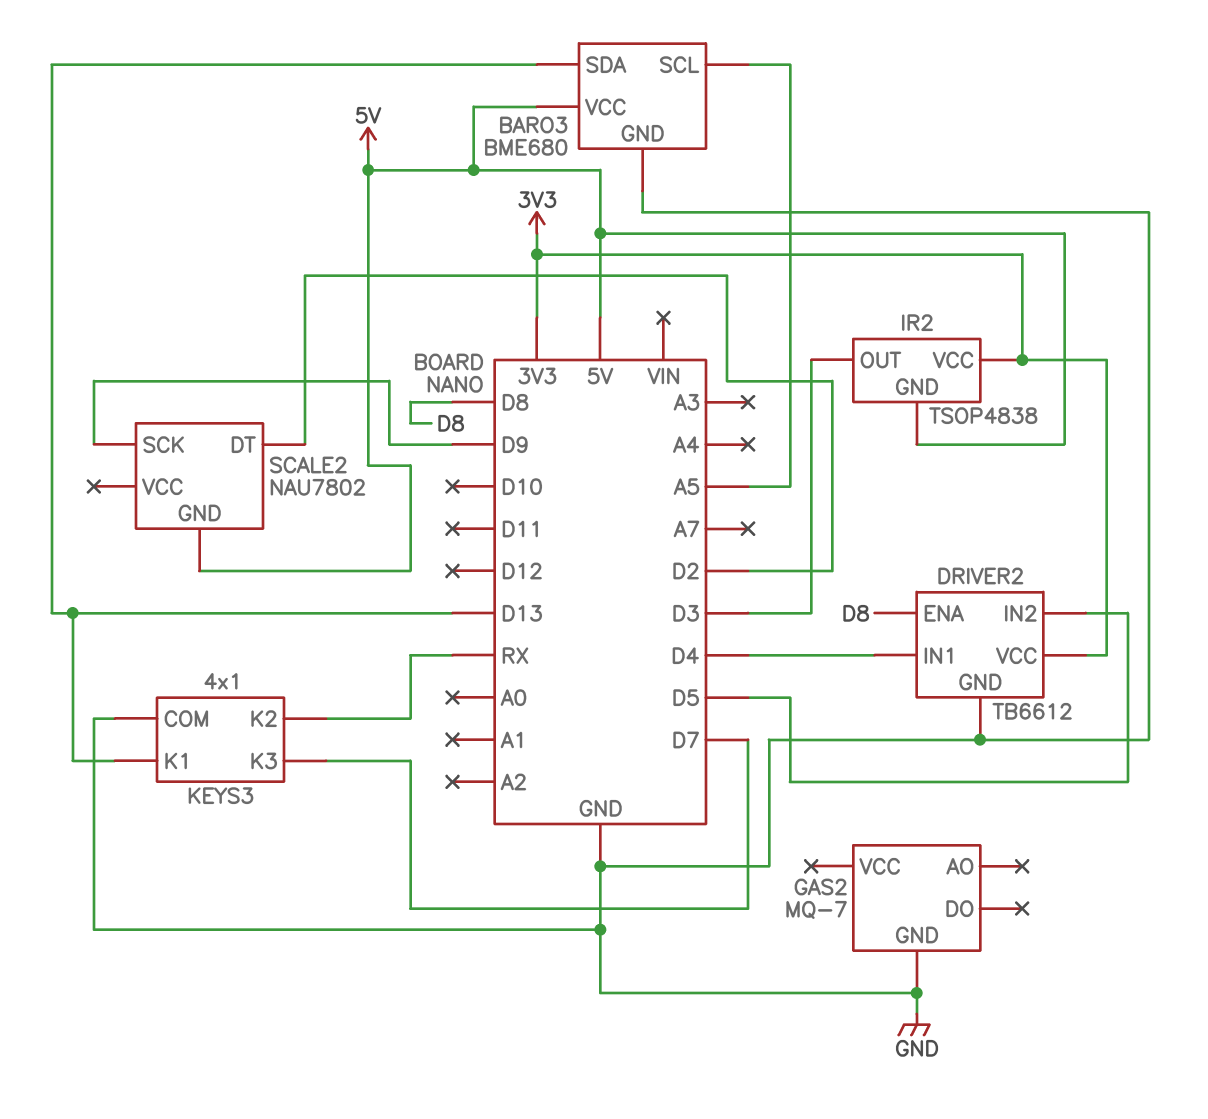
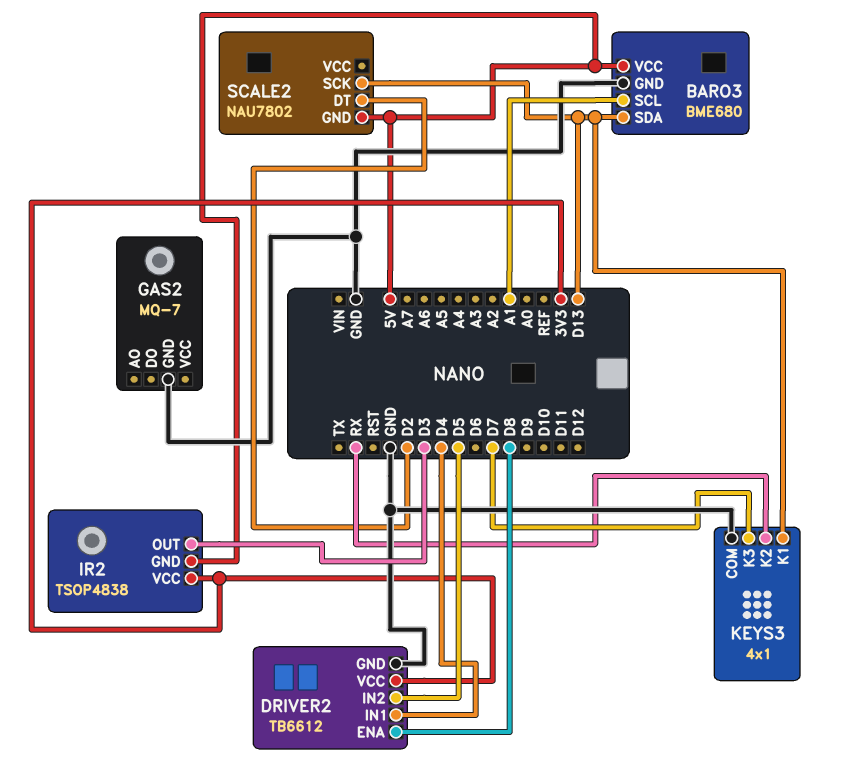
BARO3 pin SCL: A5 -> A1
SCALE2 pin SCK: D9 -> D13

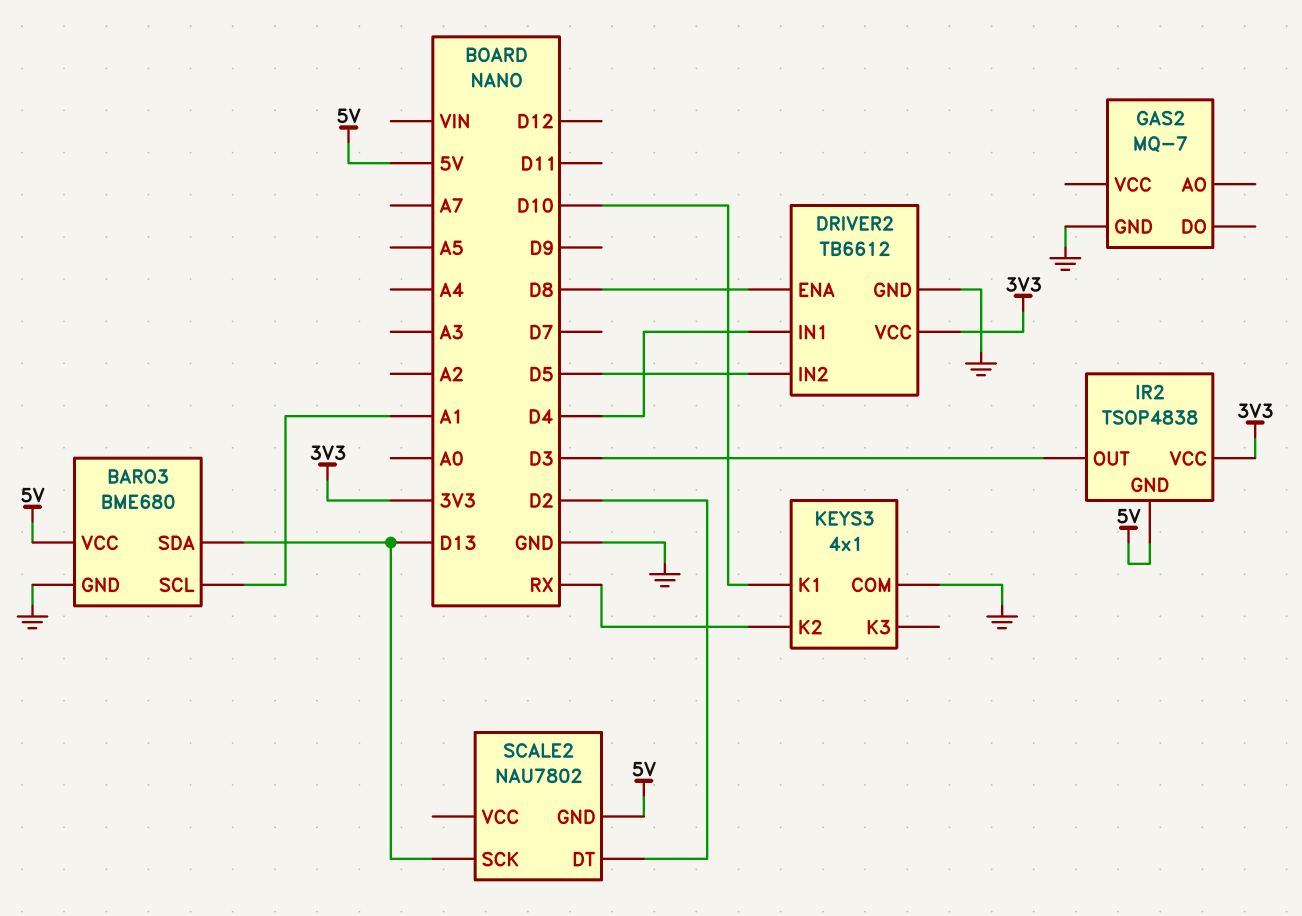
KEYS3 pin K1: D13 -> D10
KEYS3 pin K3: D7 -> none

